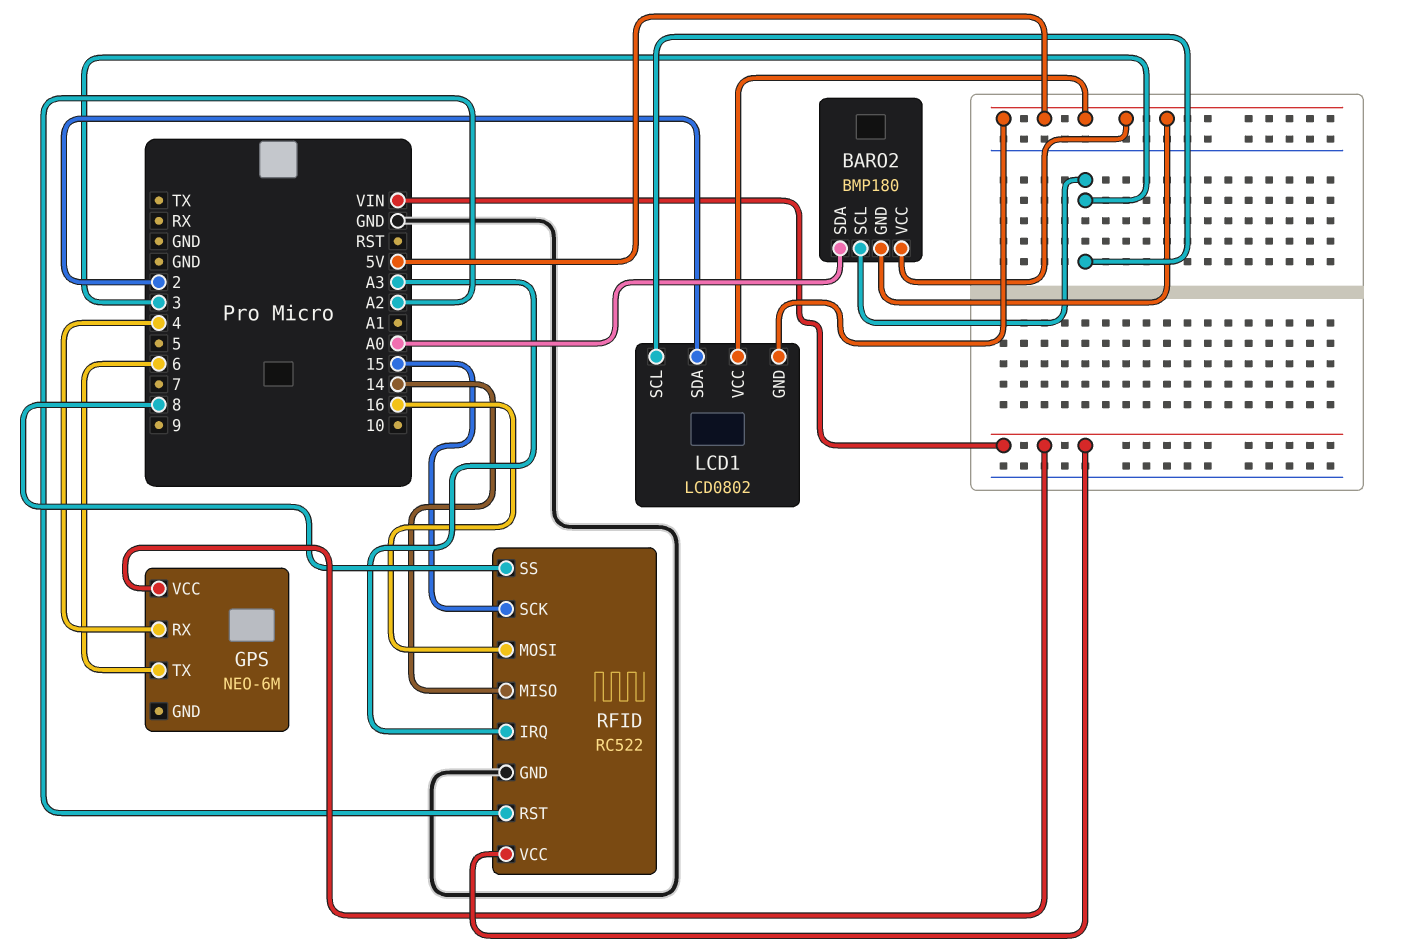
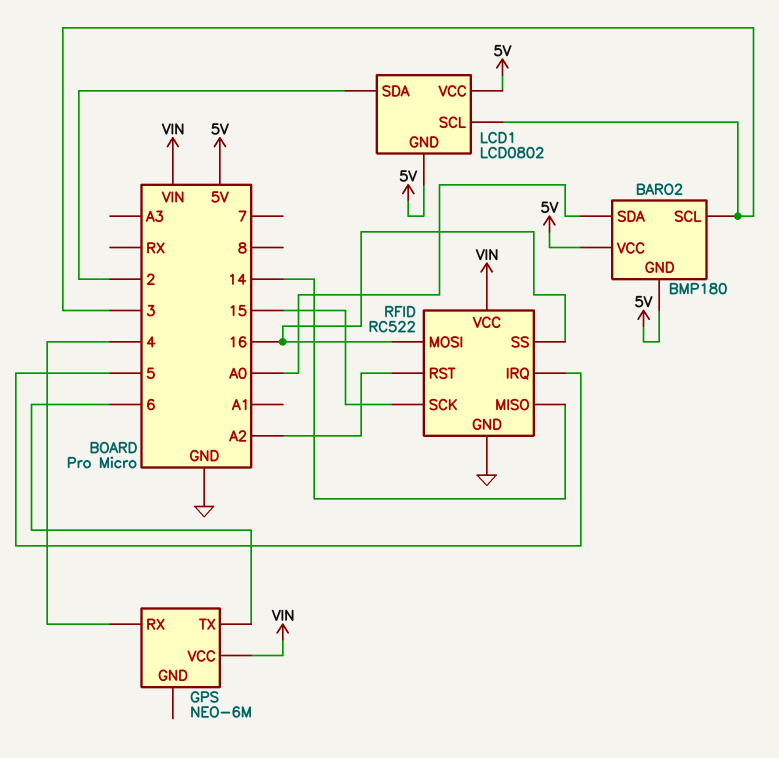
RFID pin IRQ: A3 -> 5
RFID pin SS: 8 -> 16

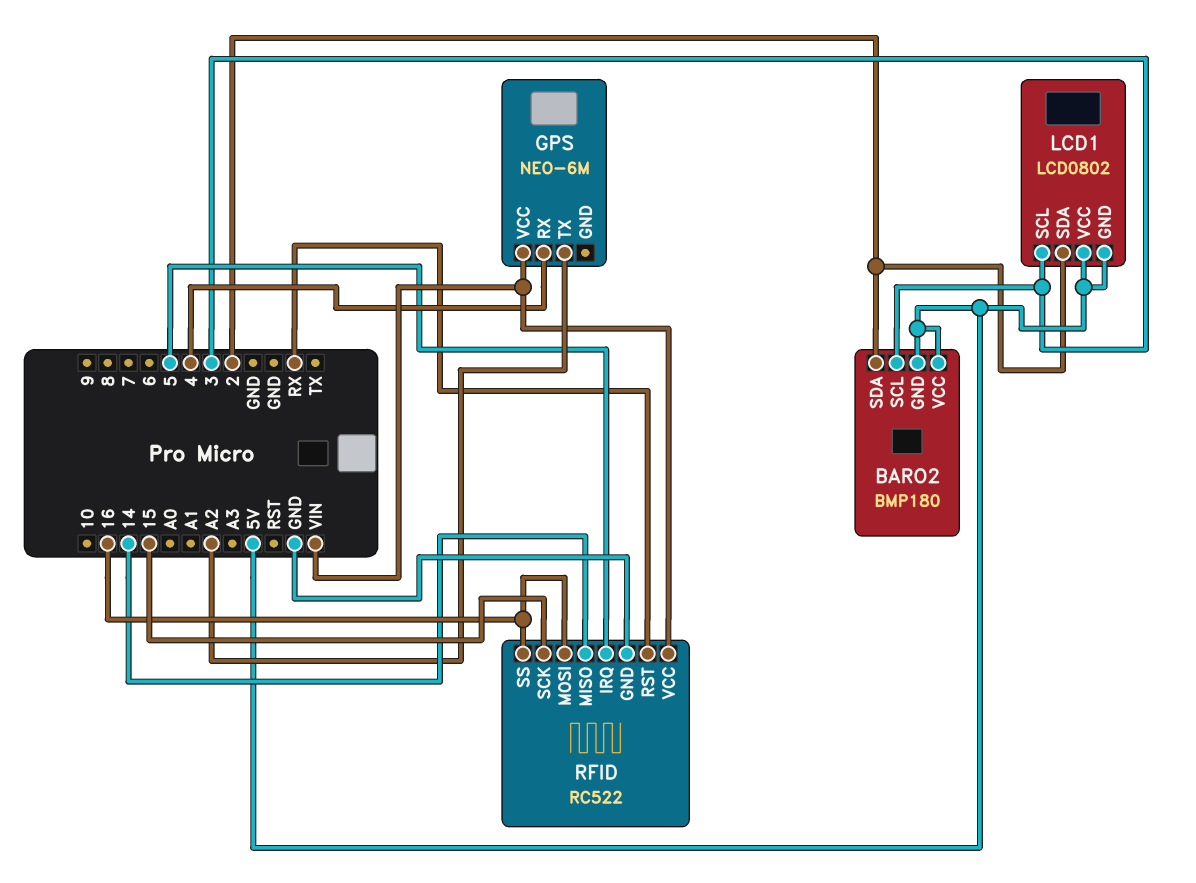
BARO2 pin SDA: A0 -> 2
GPS pin TX: 6 -> A2
RFID pin RST: A2 -> RX

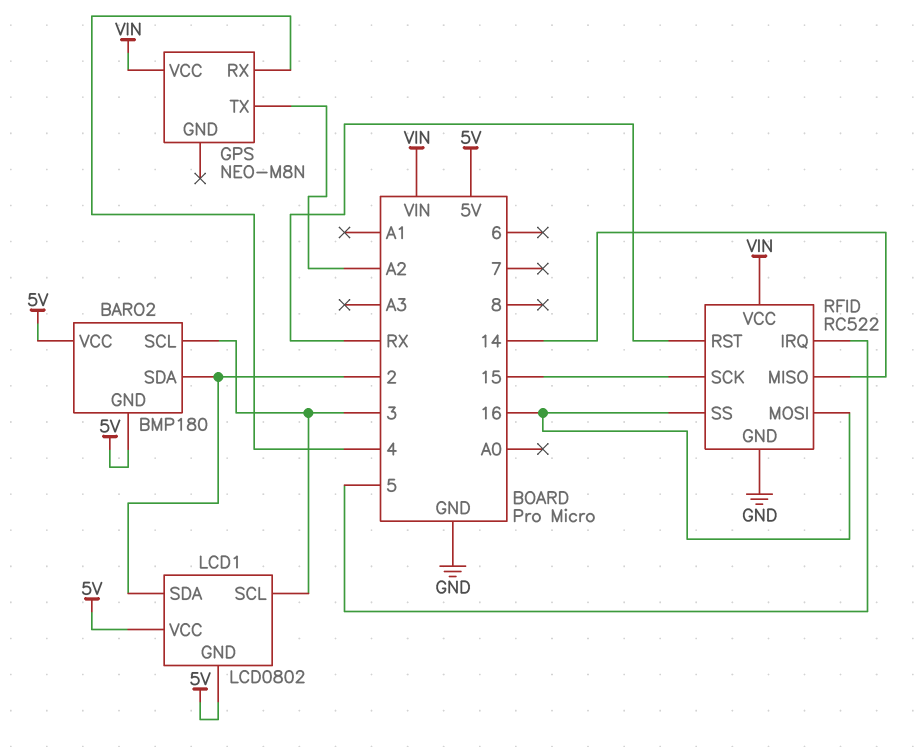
GPS: NEO-6M -> NEO-M8N

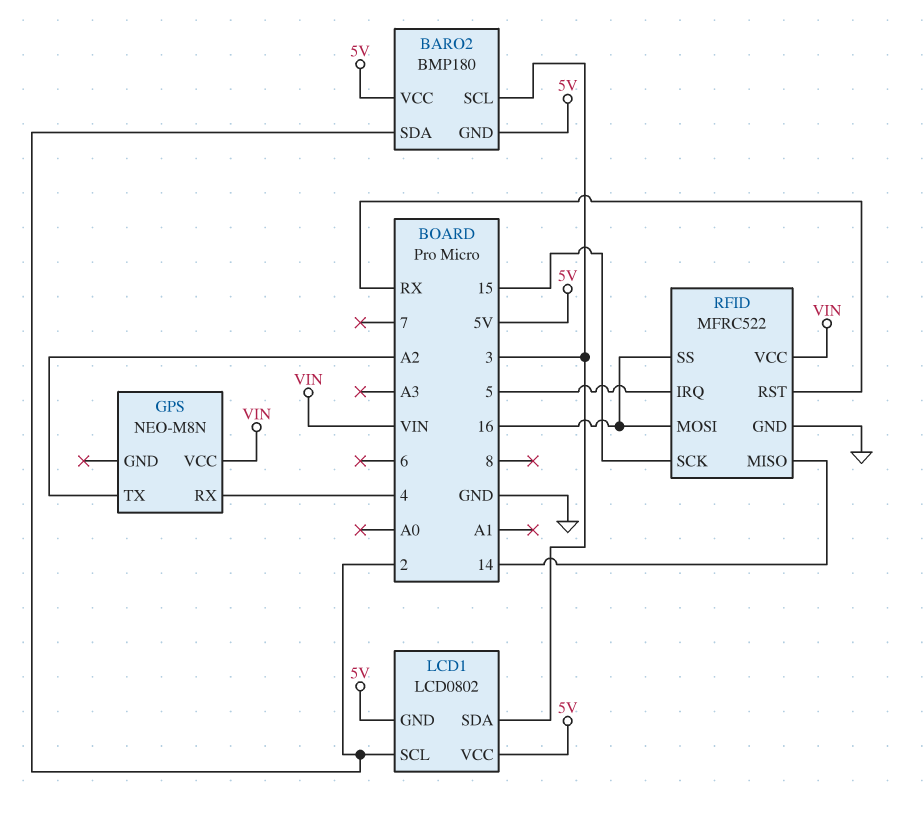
LCD1 pin SCL: 3 -> 2
LCD1 pin SDA: 2 -> 3
RFID: RC522 -> MFRC522

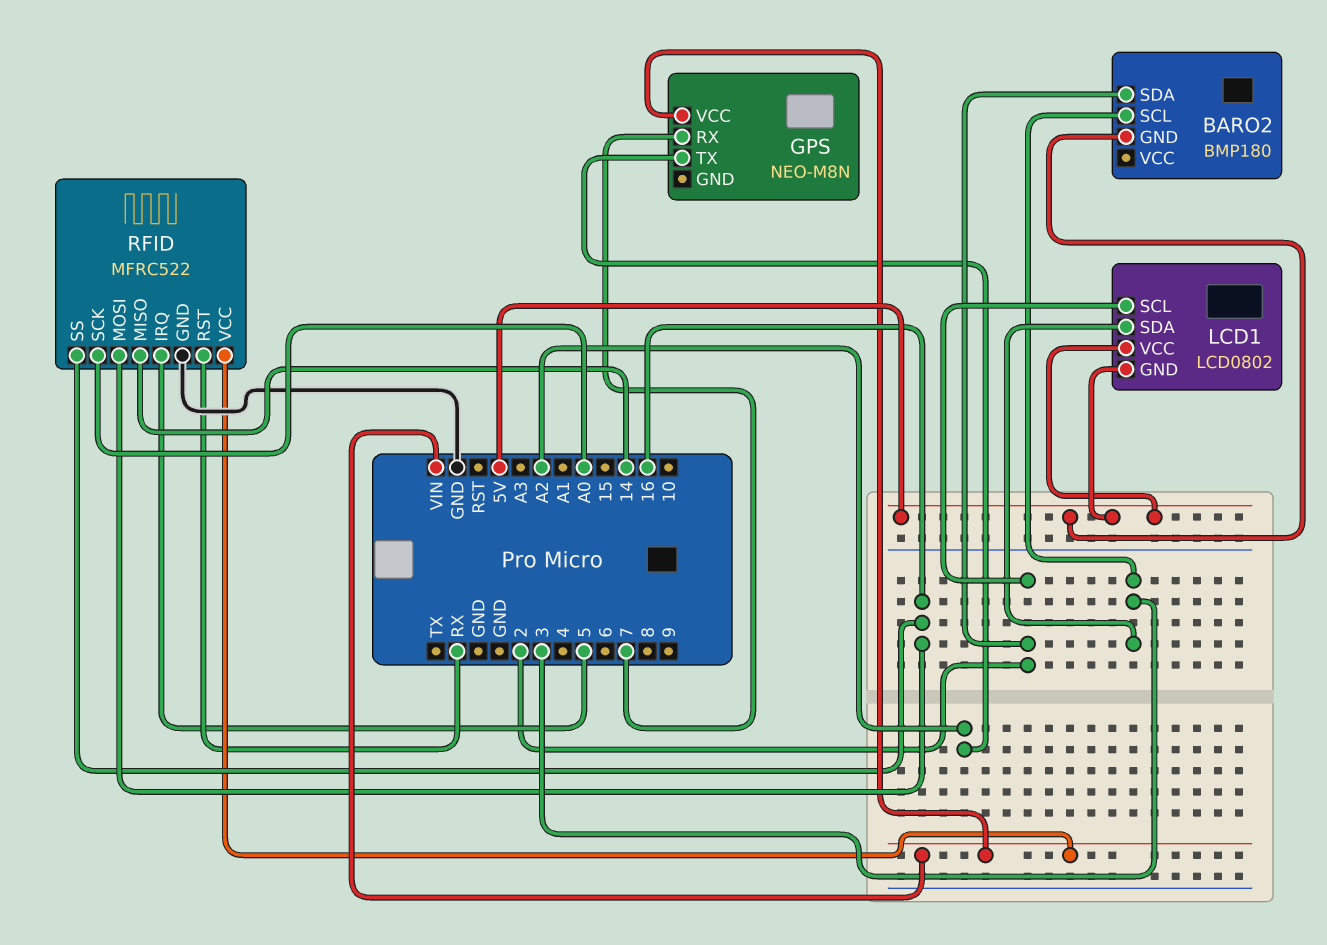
BARO2 pin VCC: 5V -> none
GPS pin RX: 4 -> 7
RFID pin SCK: 15 -> A0

